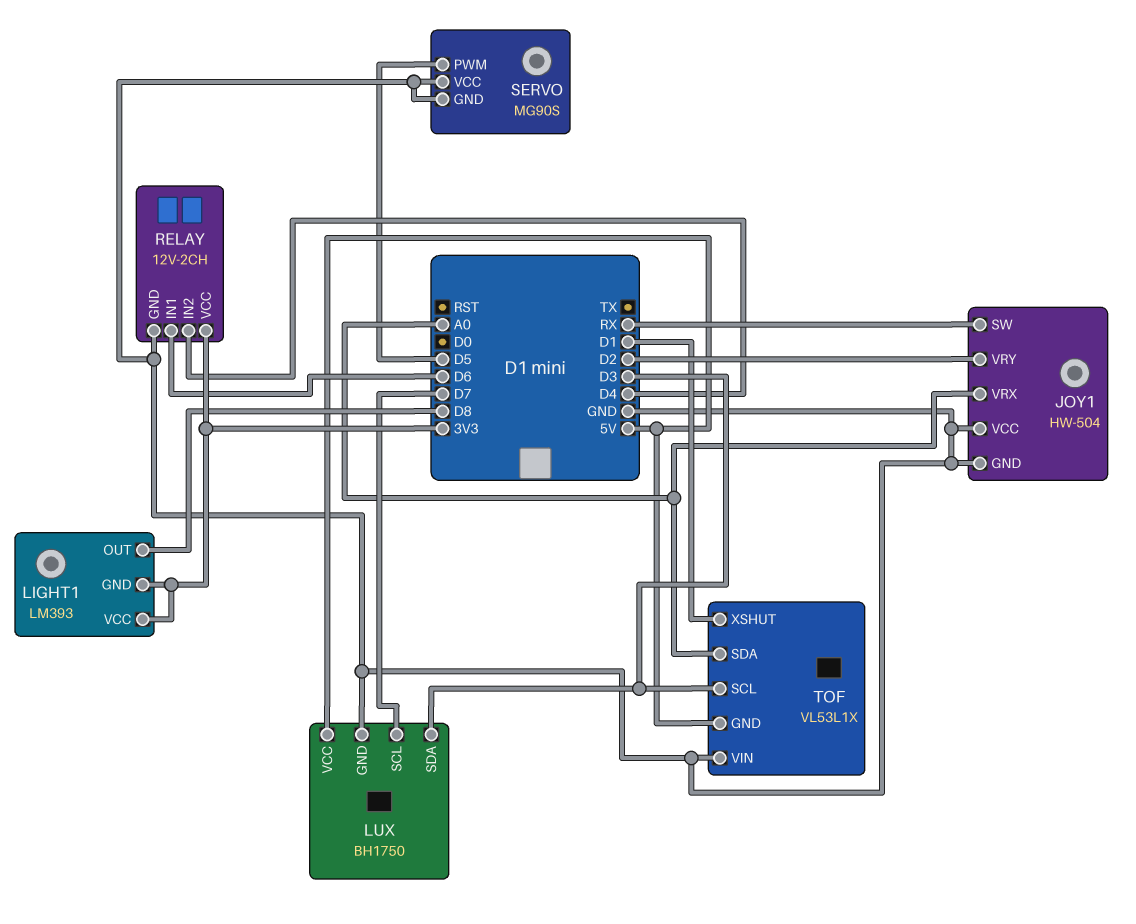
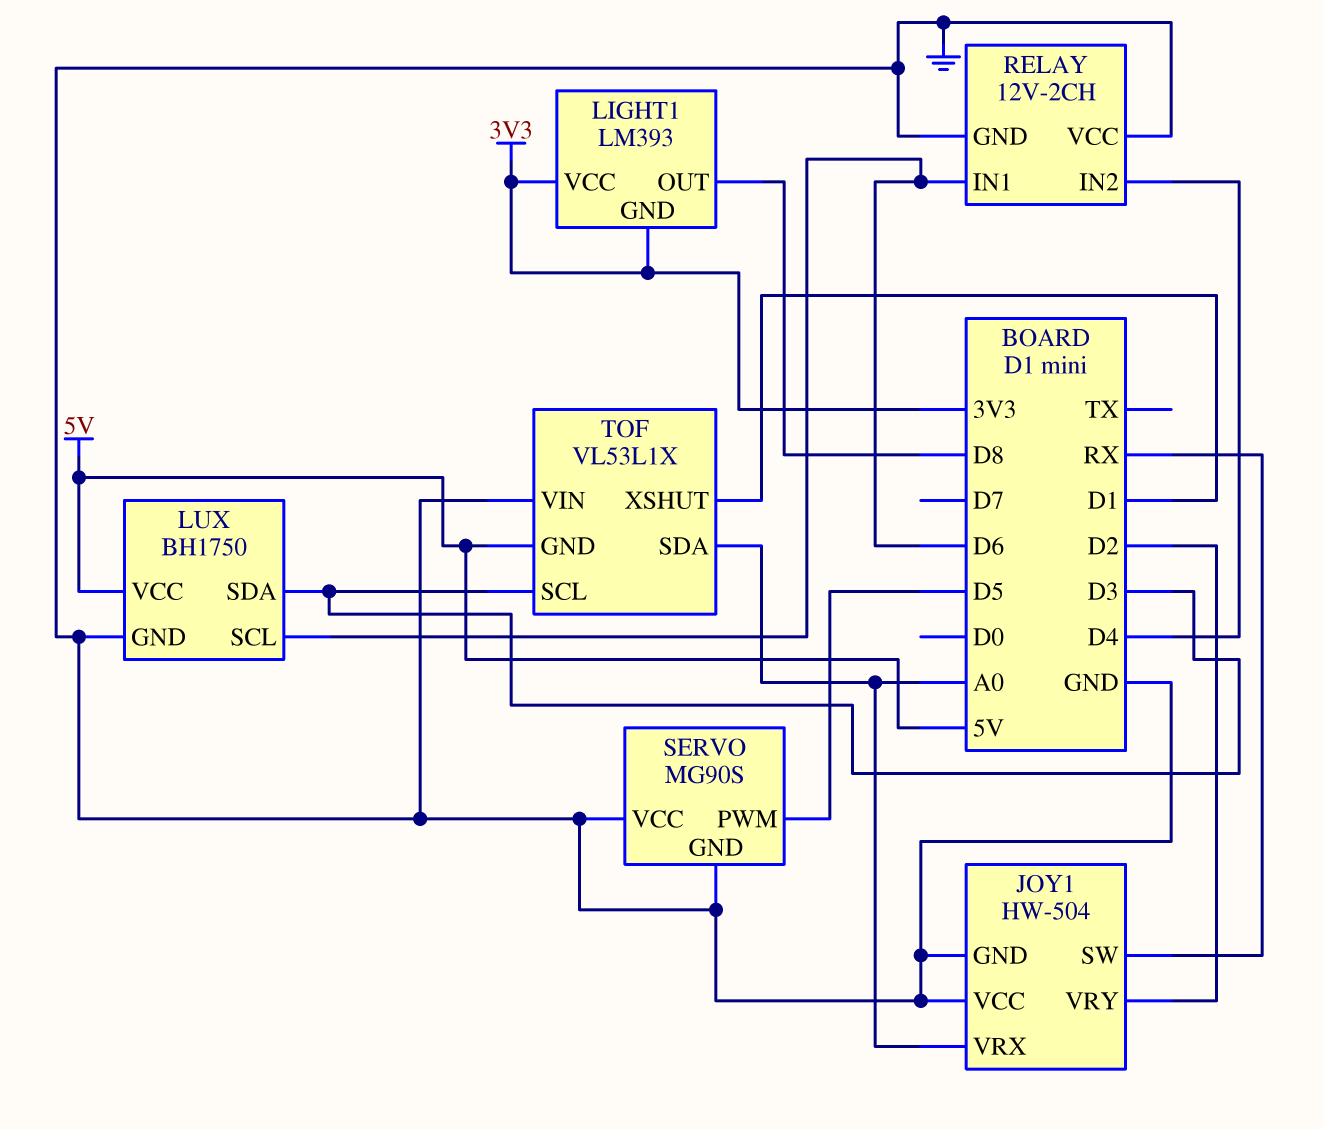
LUX pin SCL: D7 -> D6
RELAY pin VCC: 3V3 -> GND

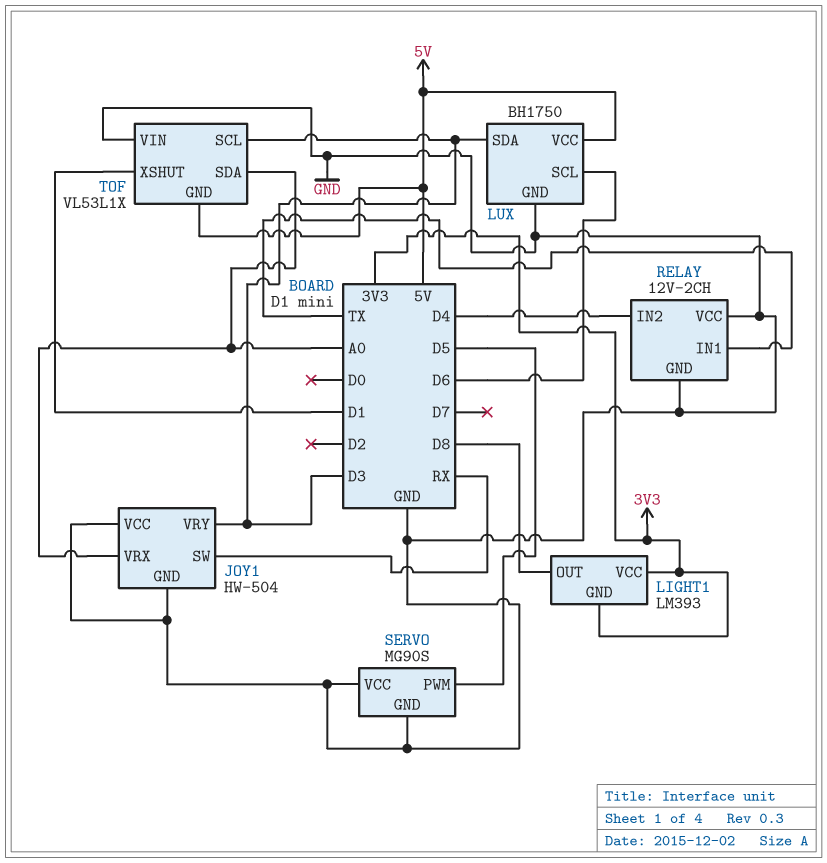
JOY1 pin VRY: D2 -> D3
RELAY pin IN1: D6 -> TX

